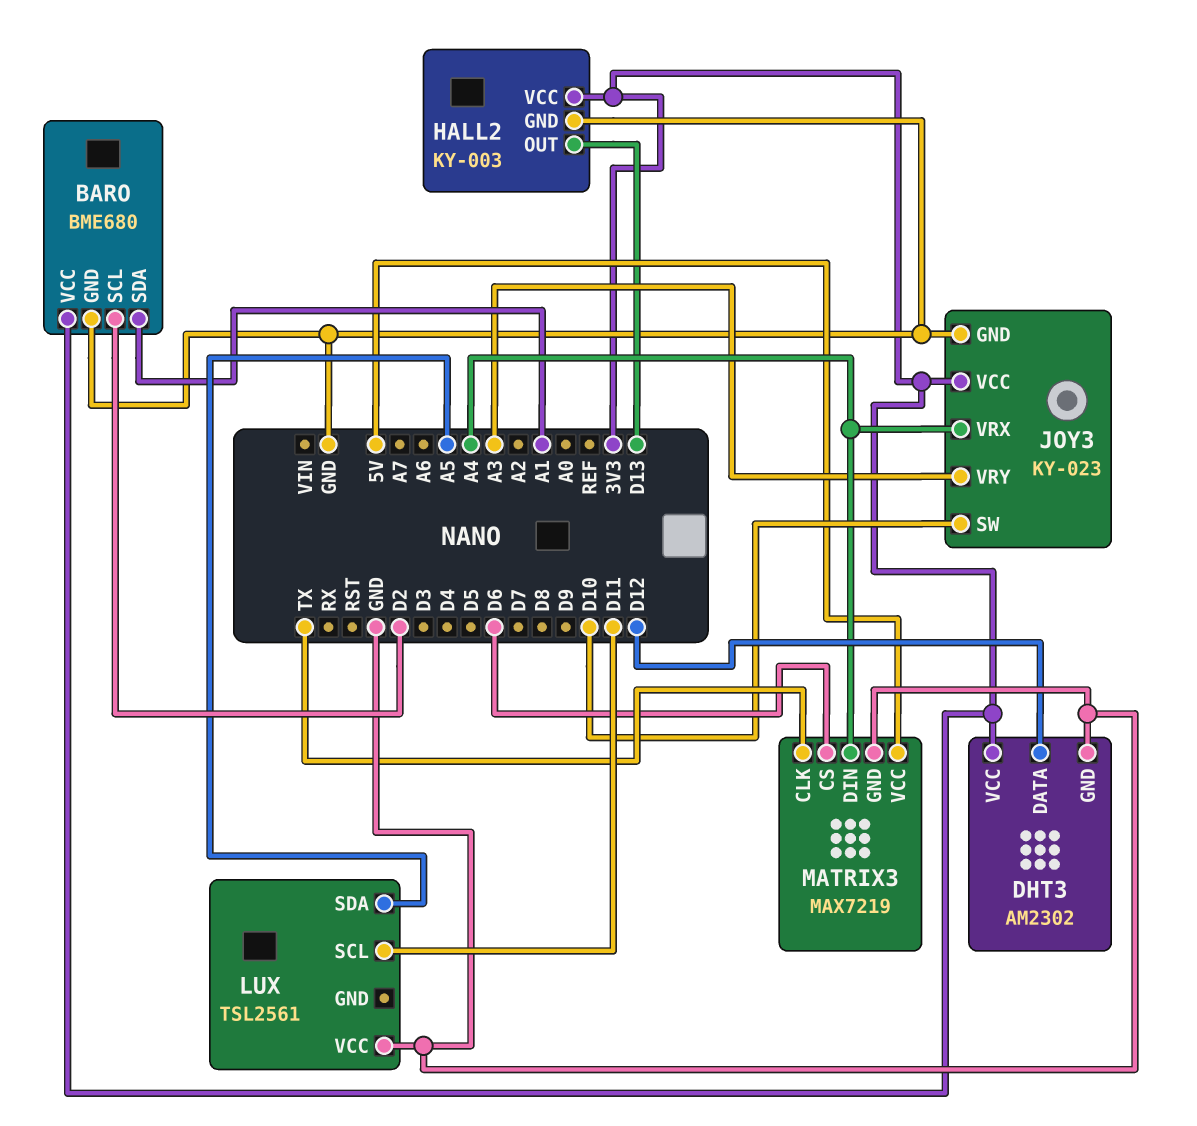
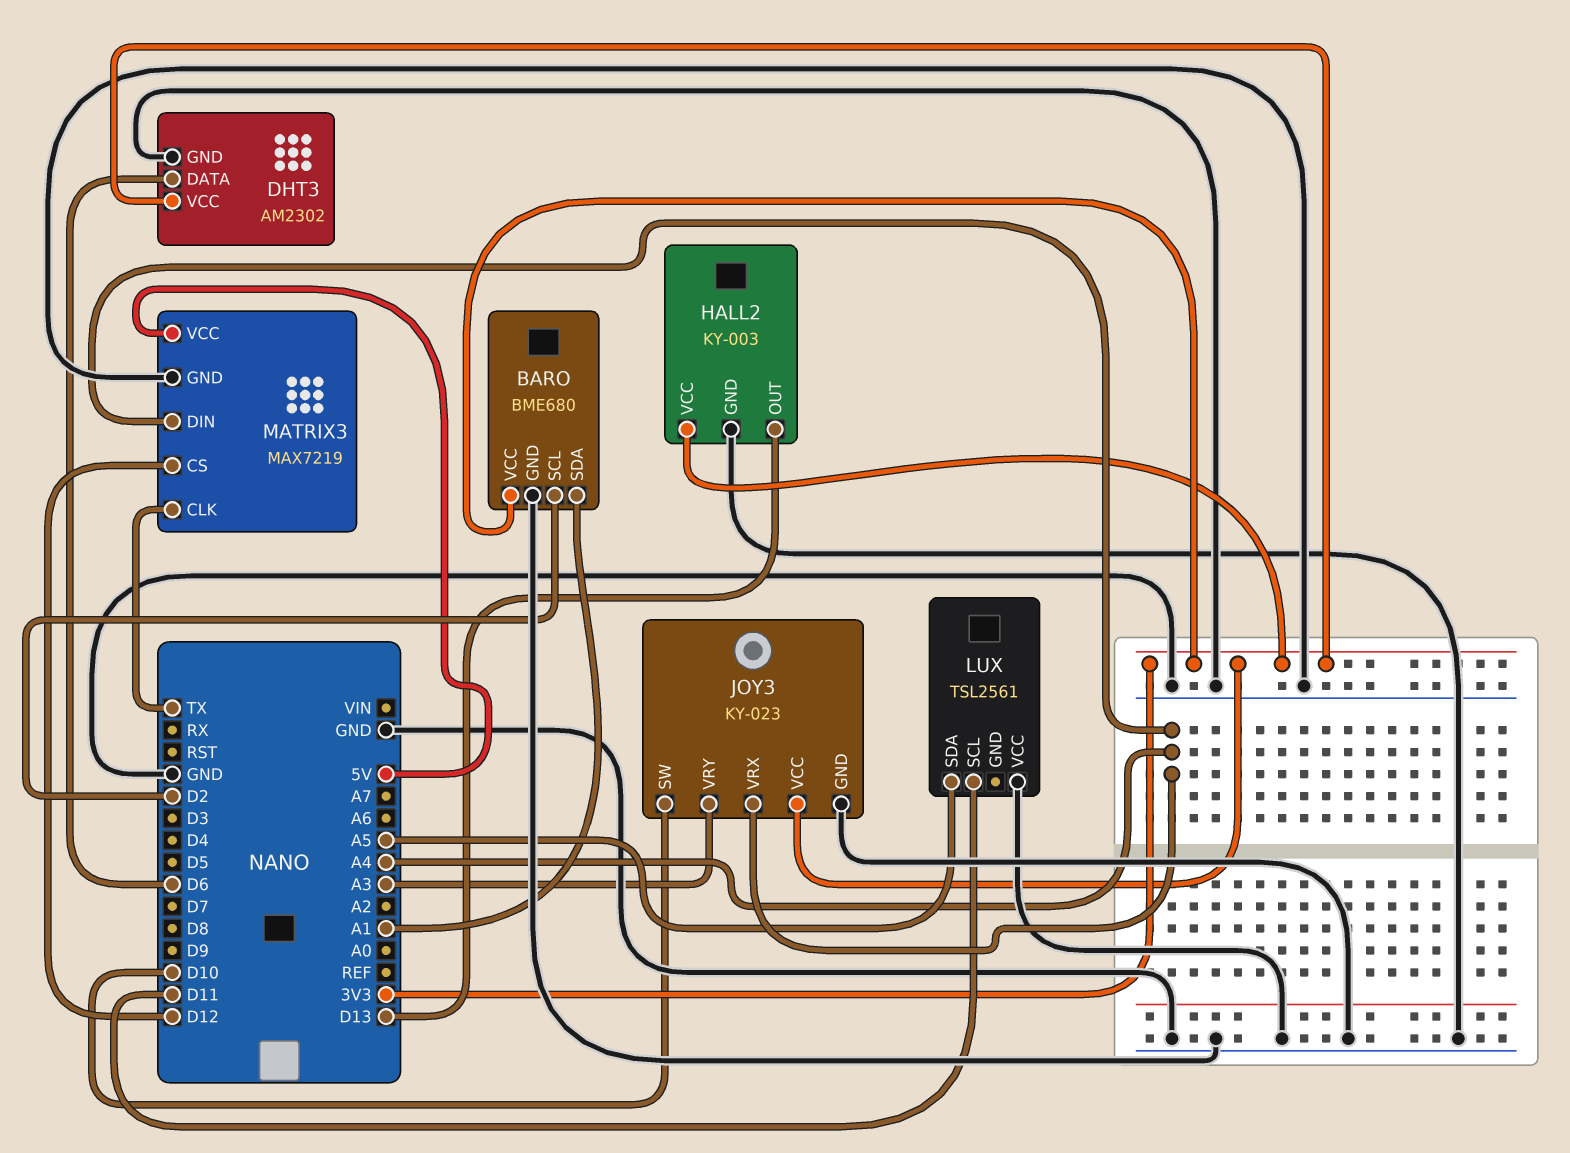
DHT3 pin DATA: D12 -> D6
MATRIX3 pin CS: D6 -> D12

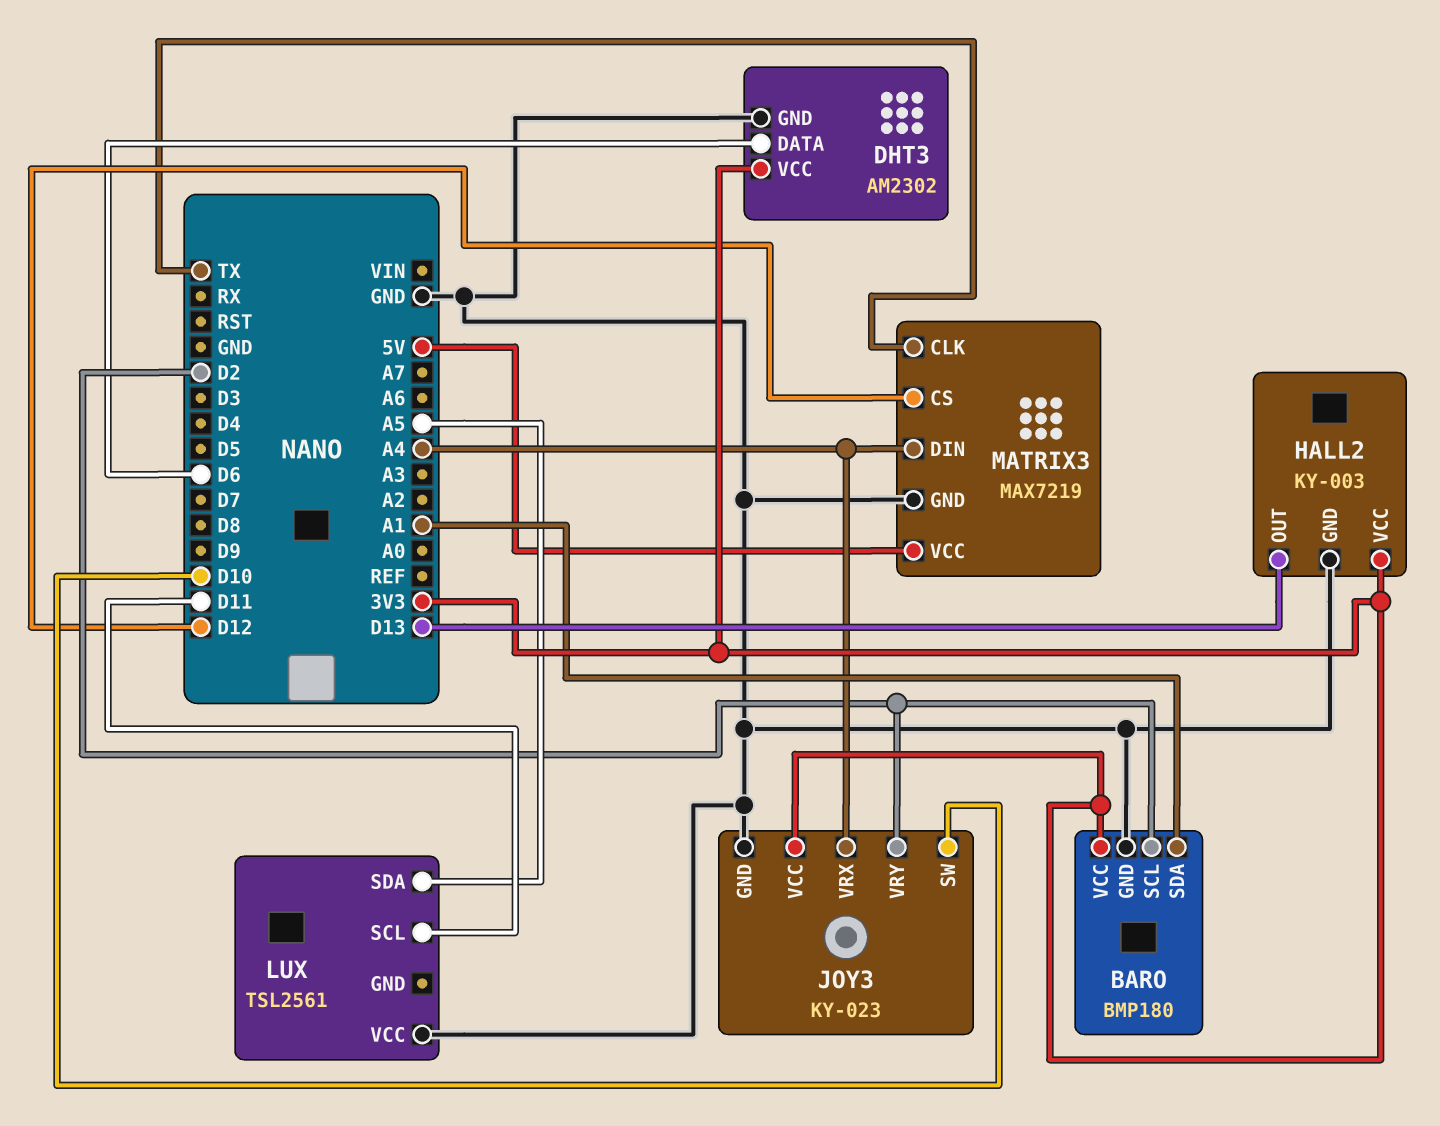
BARO: BME680 -> BMP180
JOY3 pin VRY: A3 -> D2

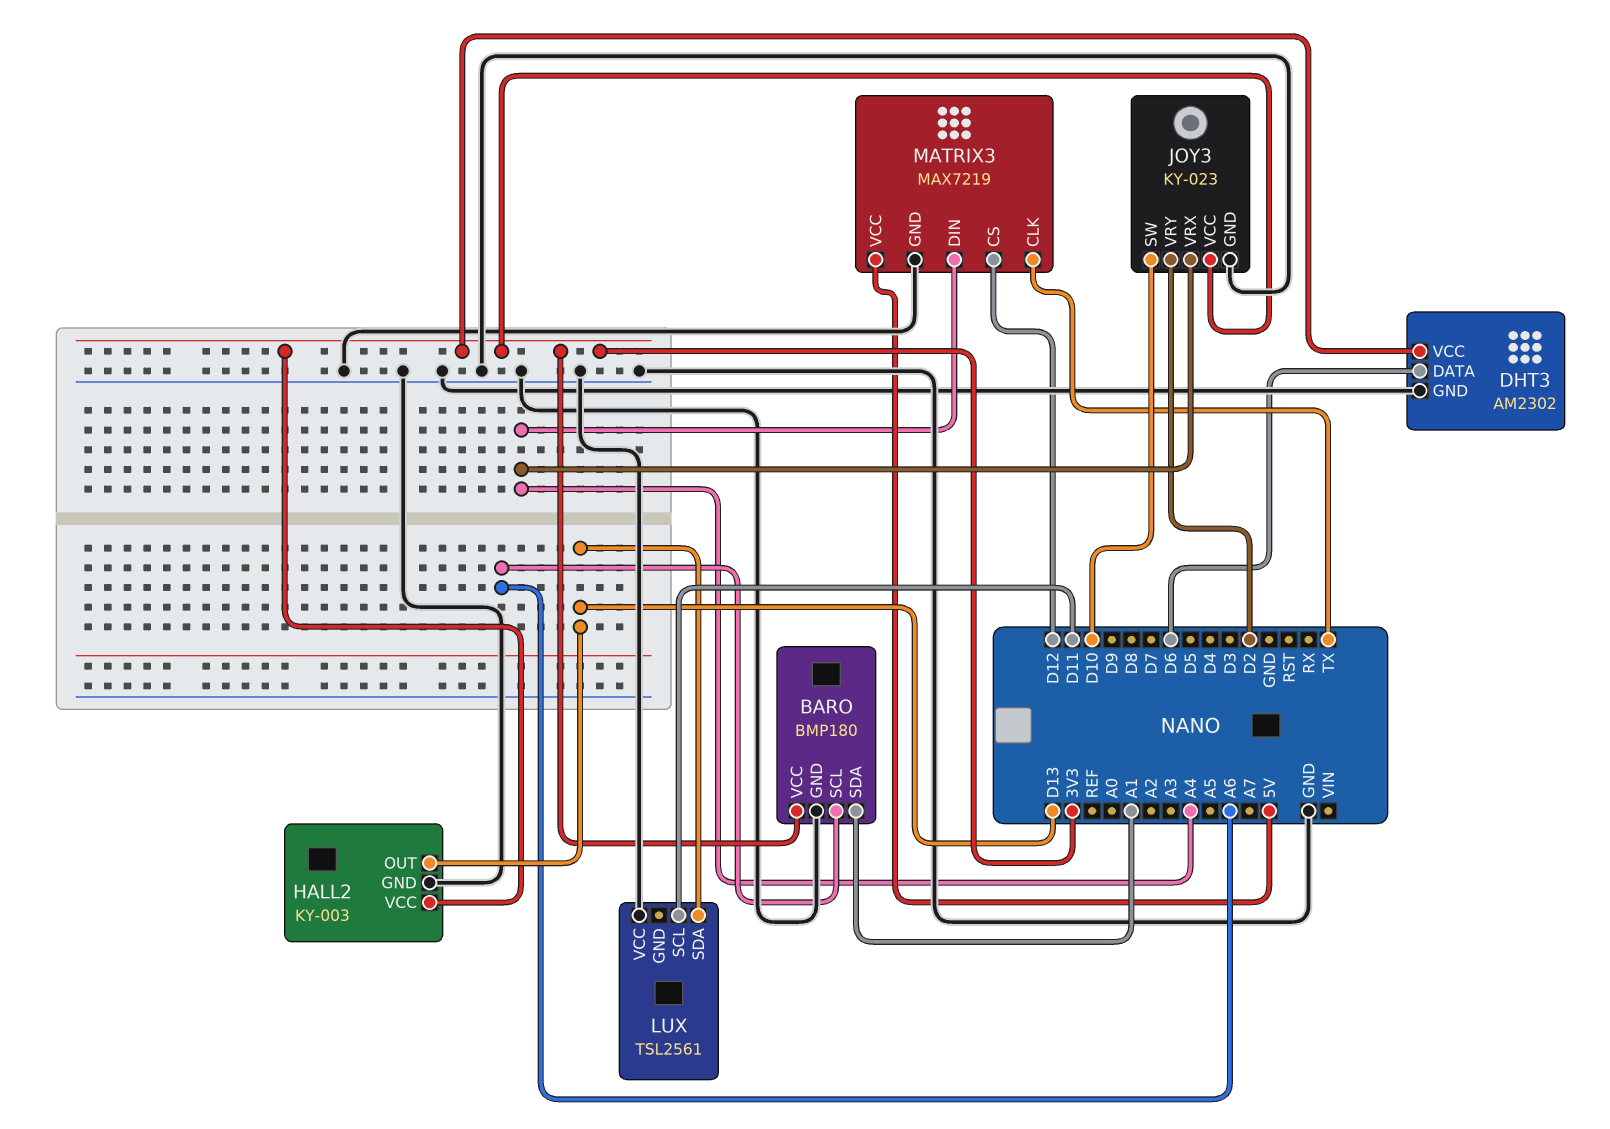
BARO pin SCL: D2 -> A6
LUX pin SDA: A5 -> D13

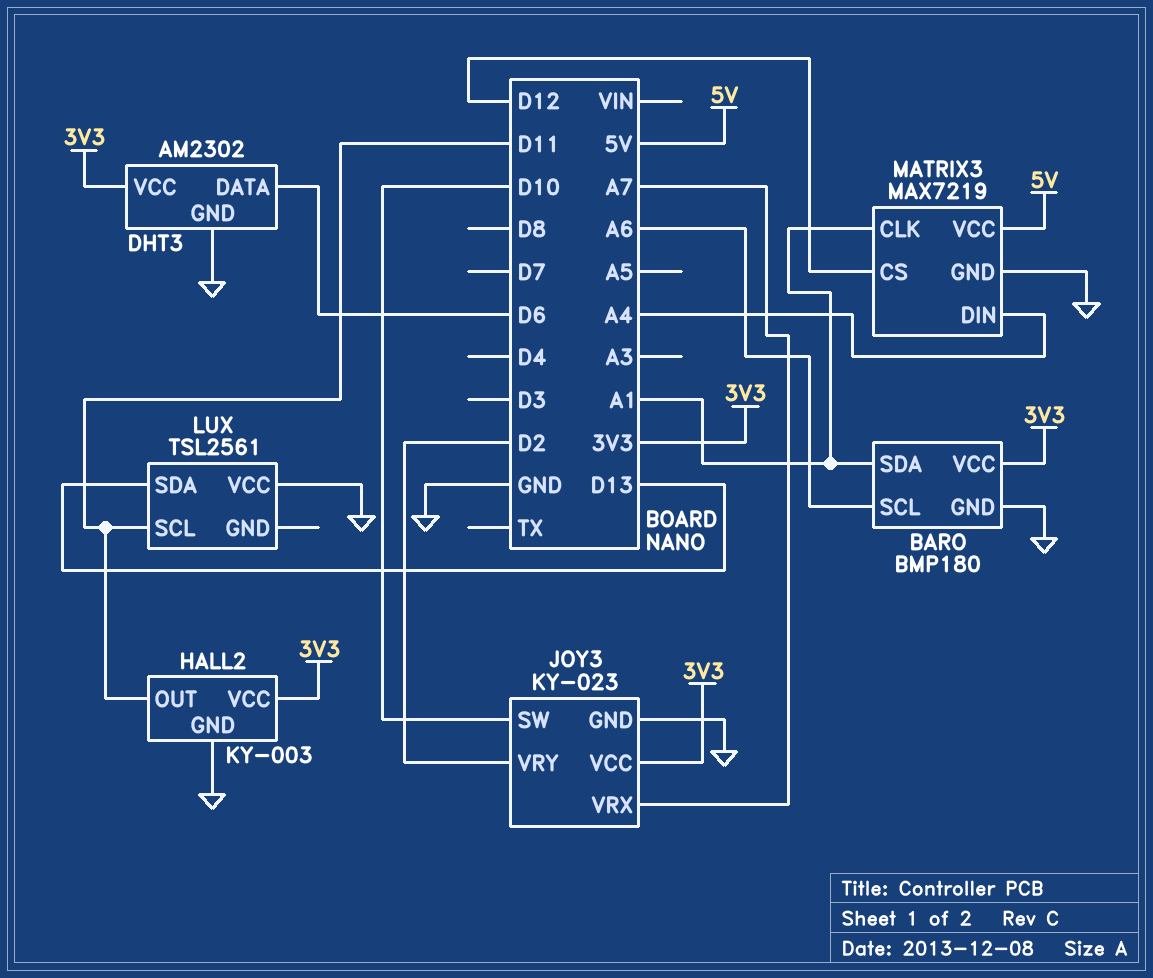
HALL2 pin OUT: D13 -> D11
JOY3 pin VRX: A4 -> A7
MATRIX3 pin CLK: TX -> A1

